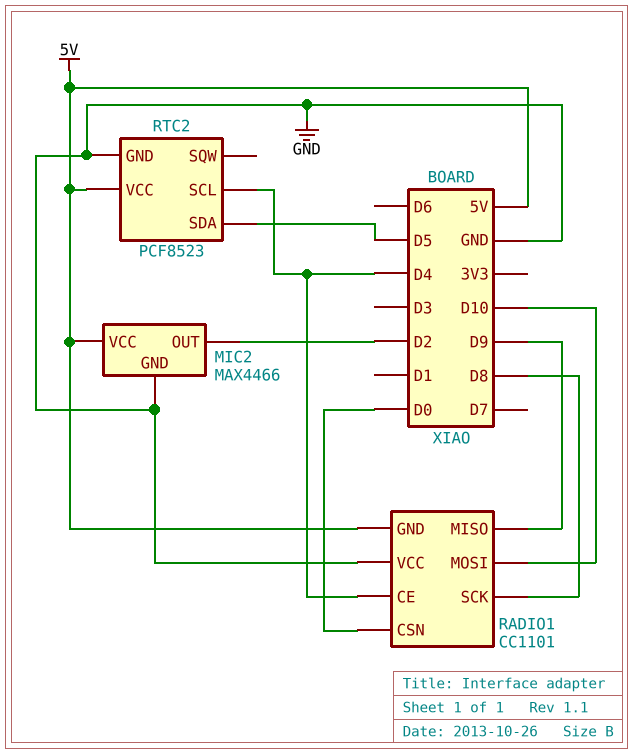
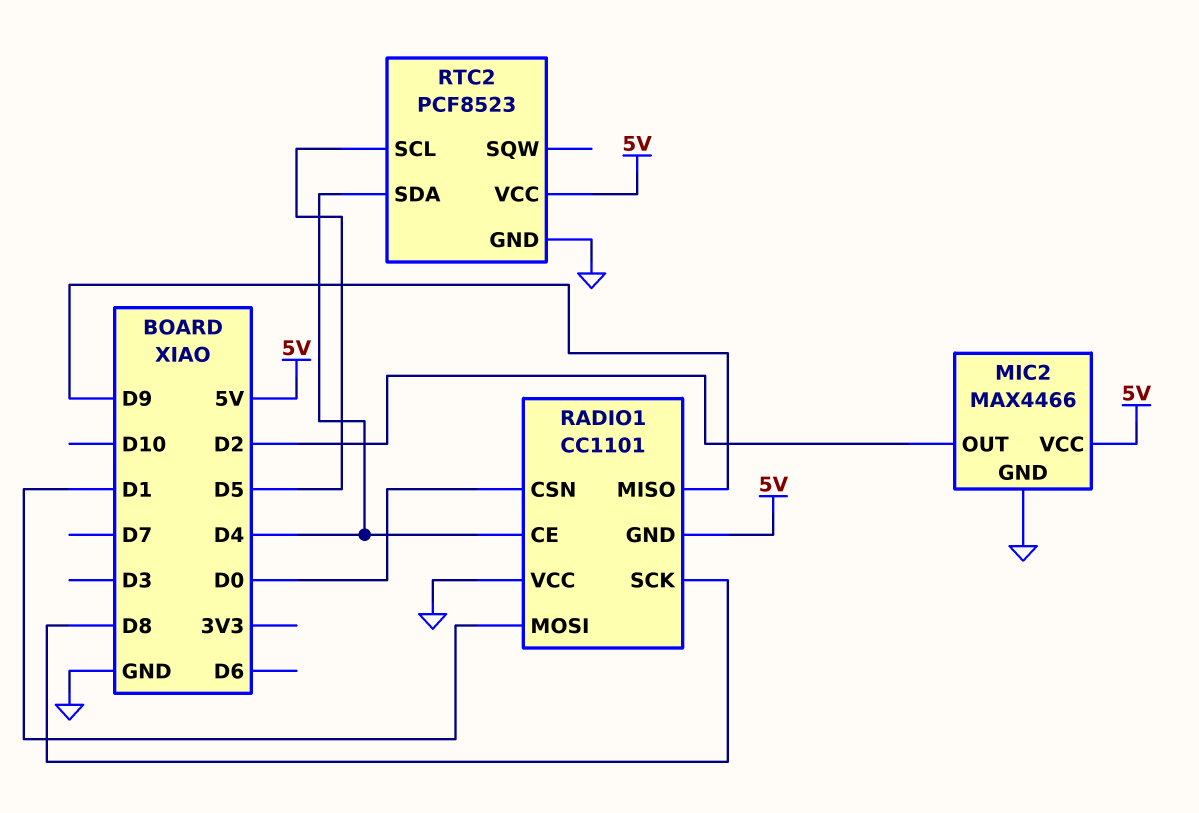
RADIO1 pin MOSI: D10 -> D1
RTC2 pin SCL: D4 -> D5
RTC2 pin SDA: D5 -> D4

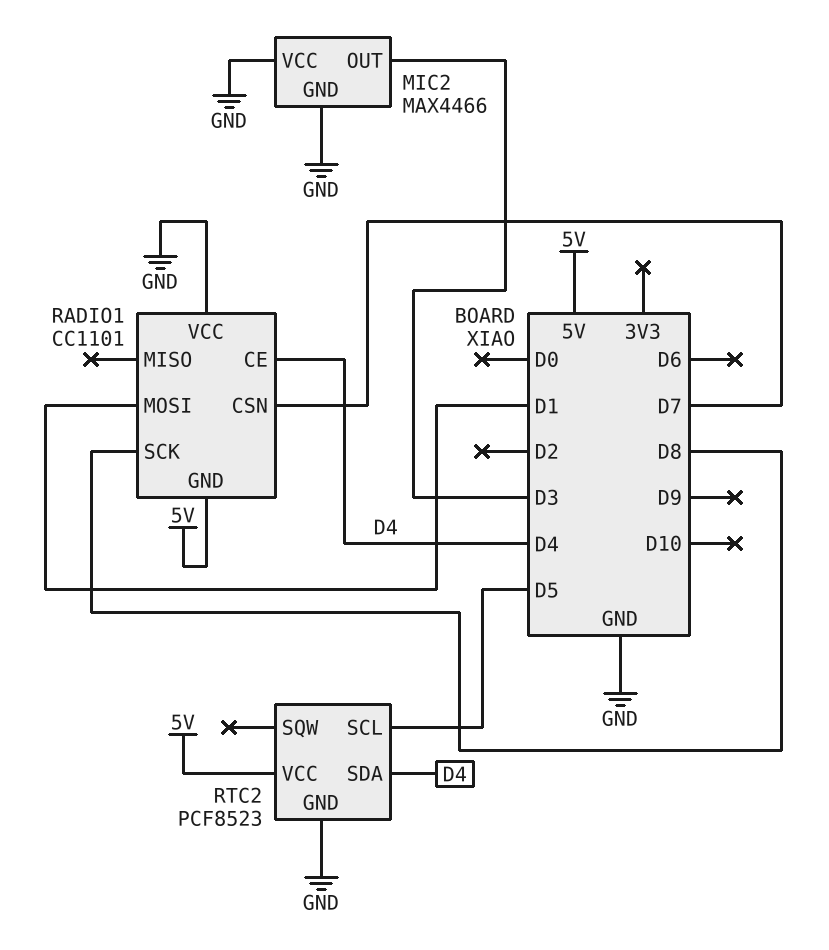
MIC2 pin OUT: D2 -> D3
MIC2 pin VCC: 5V -> GND
RADIO1 pin CSN: D0 -> D7
RADIO1 pin MISO: D9 -> none

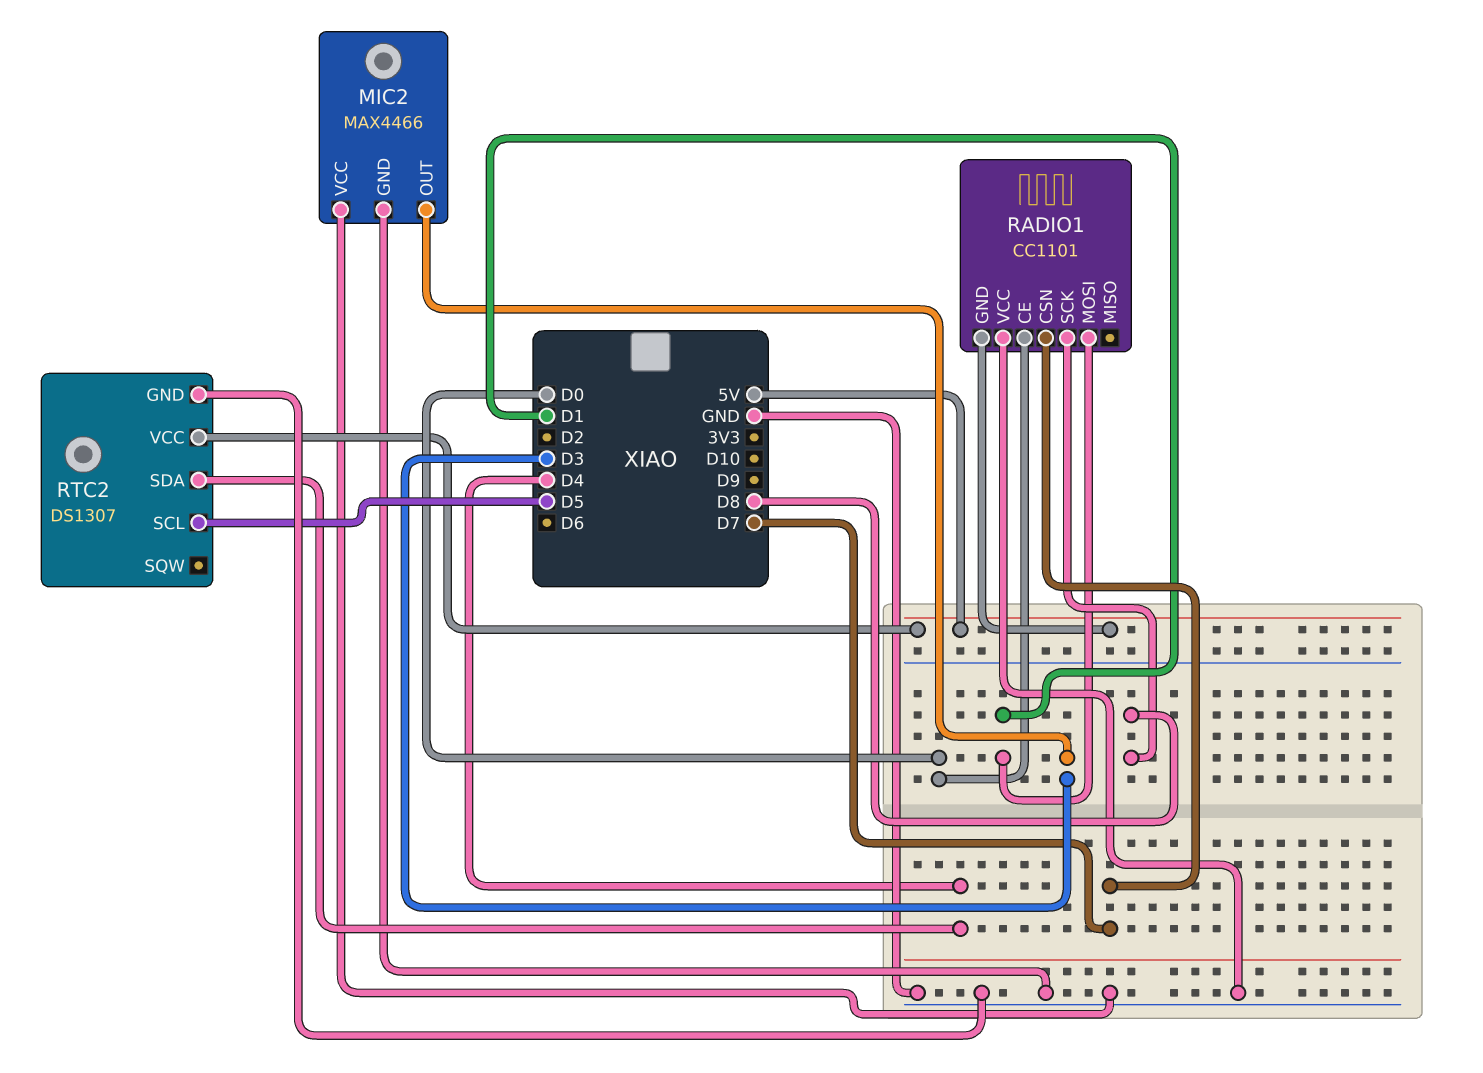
RADIO1 pin CE: D4 -> D0
RTC2: PCF8523 -> DS1307

